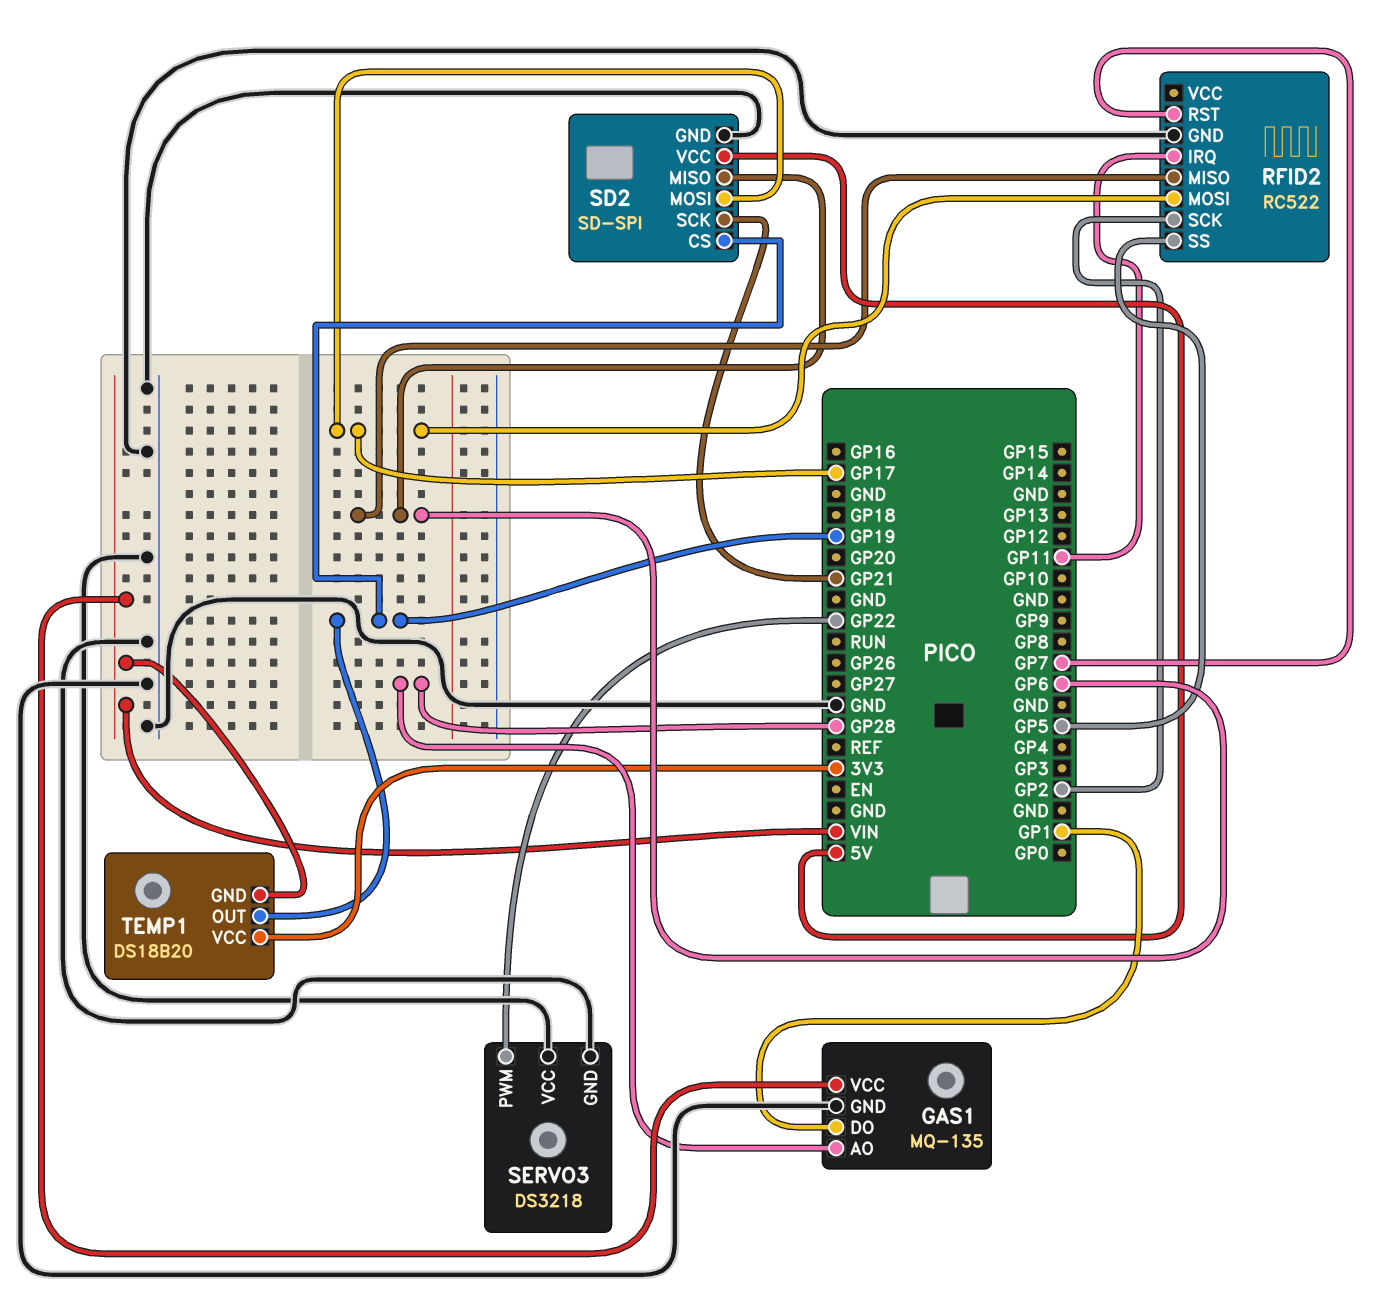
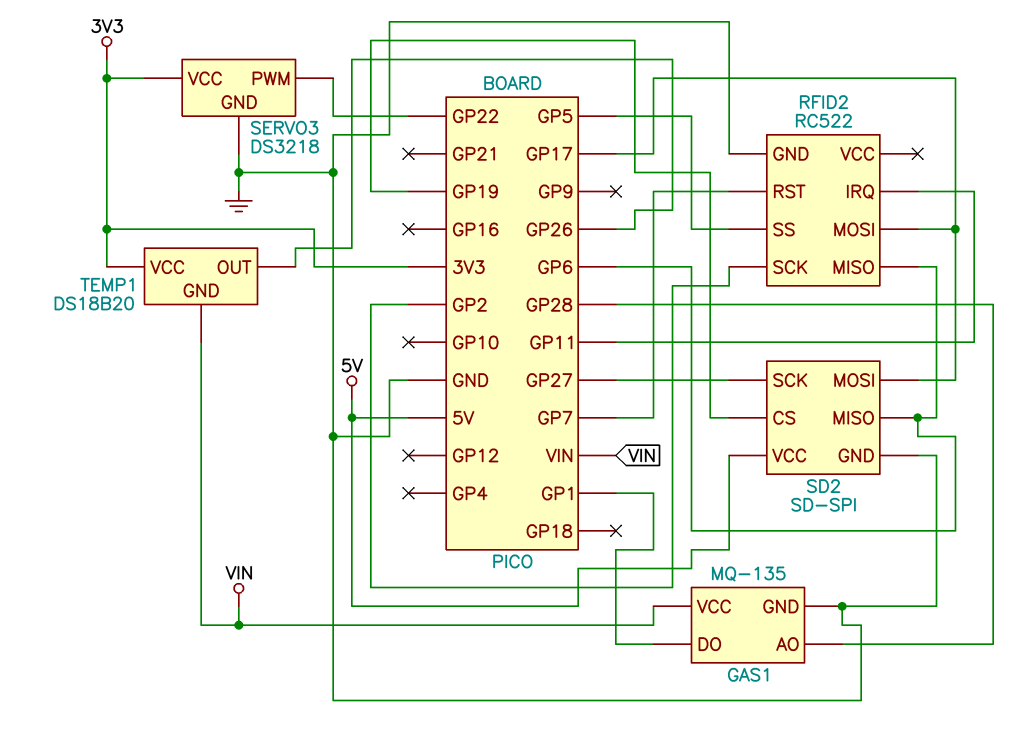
SD2 pin SCK: GP21 -> GP27
SERVO3 pin VCC: GND -> 3V3
TEMP1 pin OUT: GP19 -> GP26

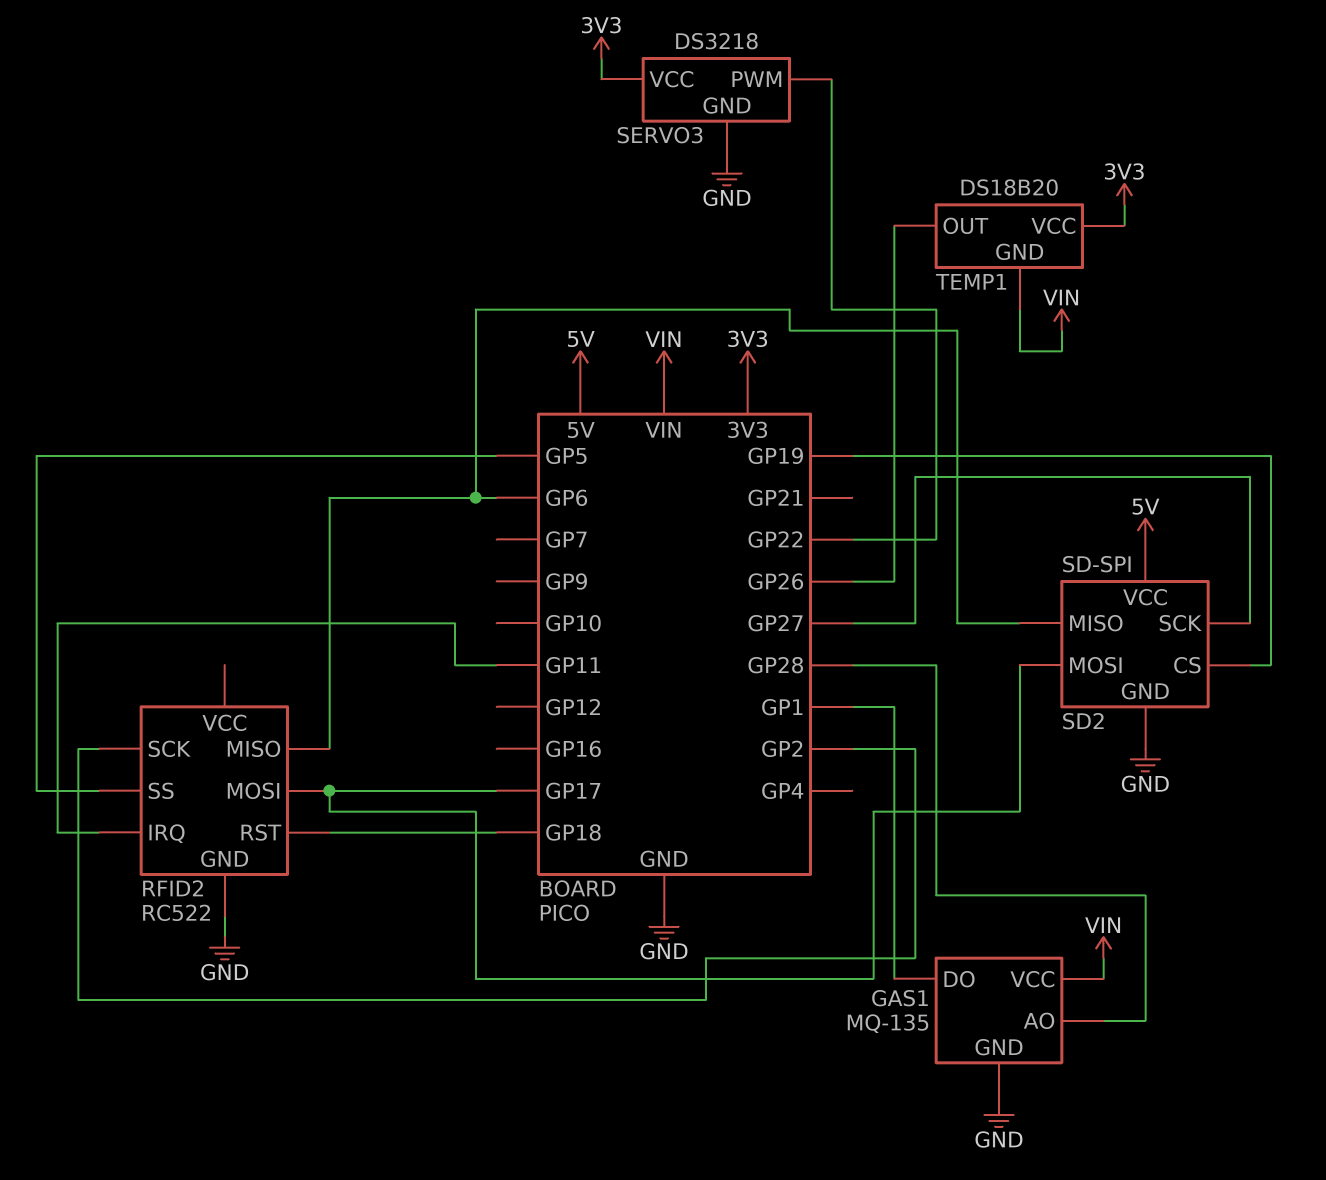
RFID2 pin RST: GP7 -> GP18

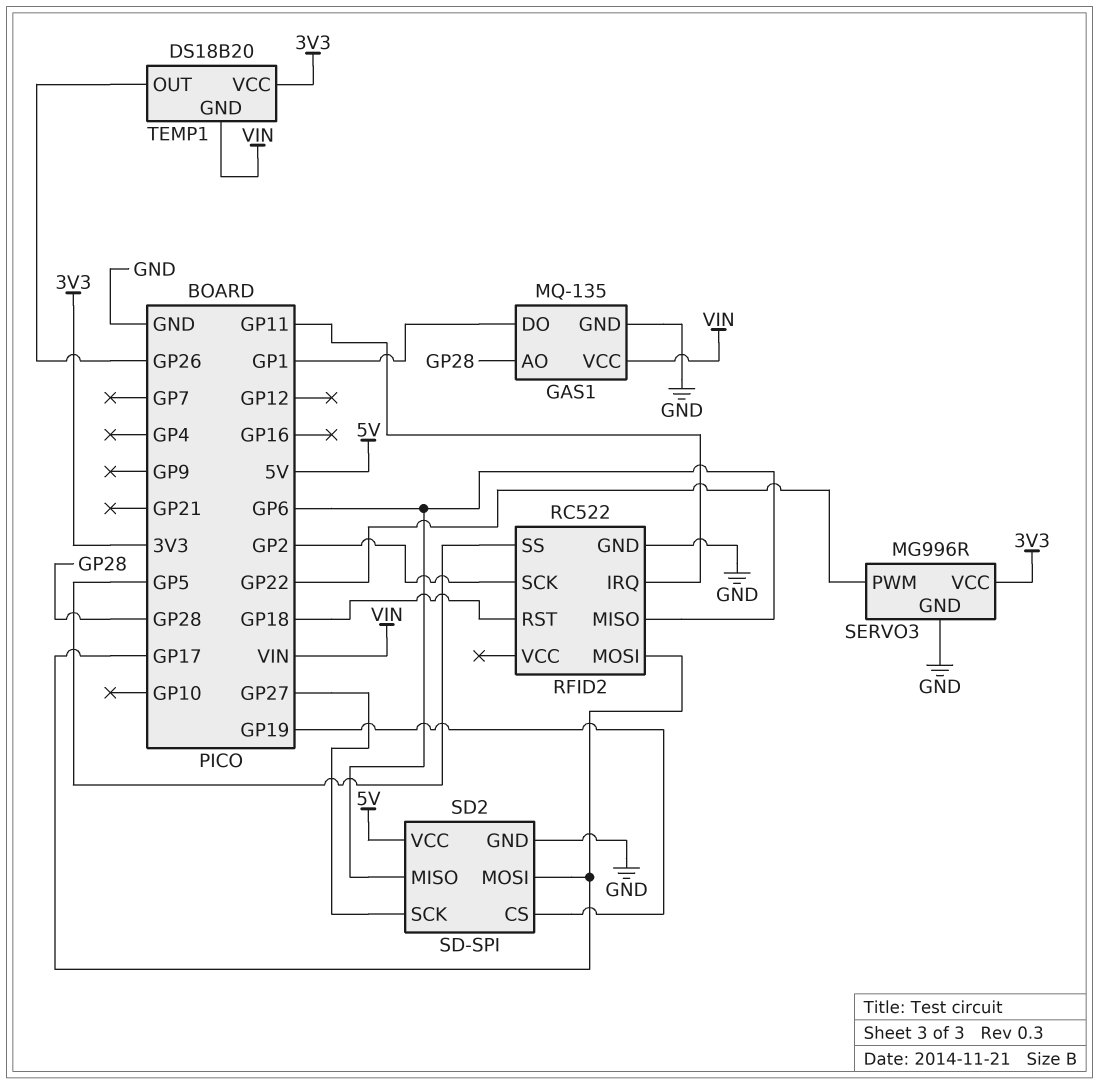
SERVO3: DS3218 -> MG996R

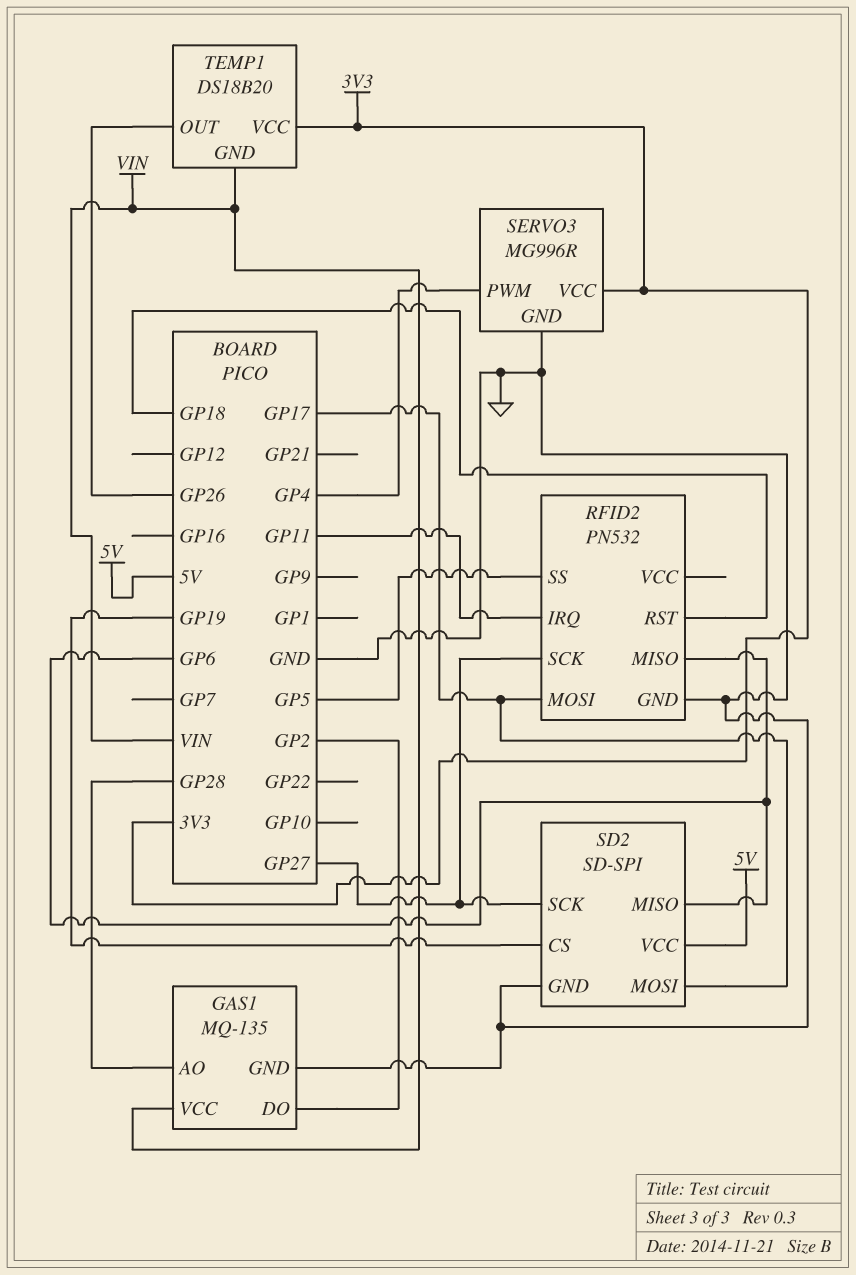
GAS1 pin DO: GP1 -> GP2
RFID2: RC522 -> PN532
RFID2 pin SCK: GP2 -> GP27
SERVO3 pin PWM: GP22 -> GP4

